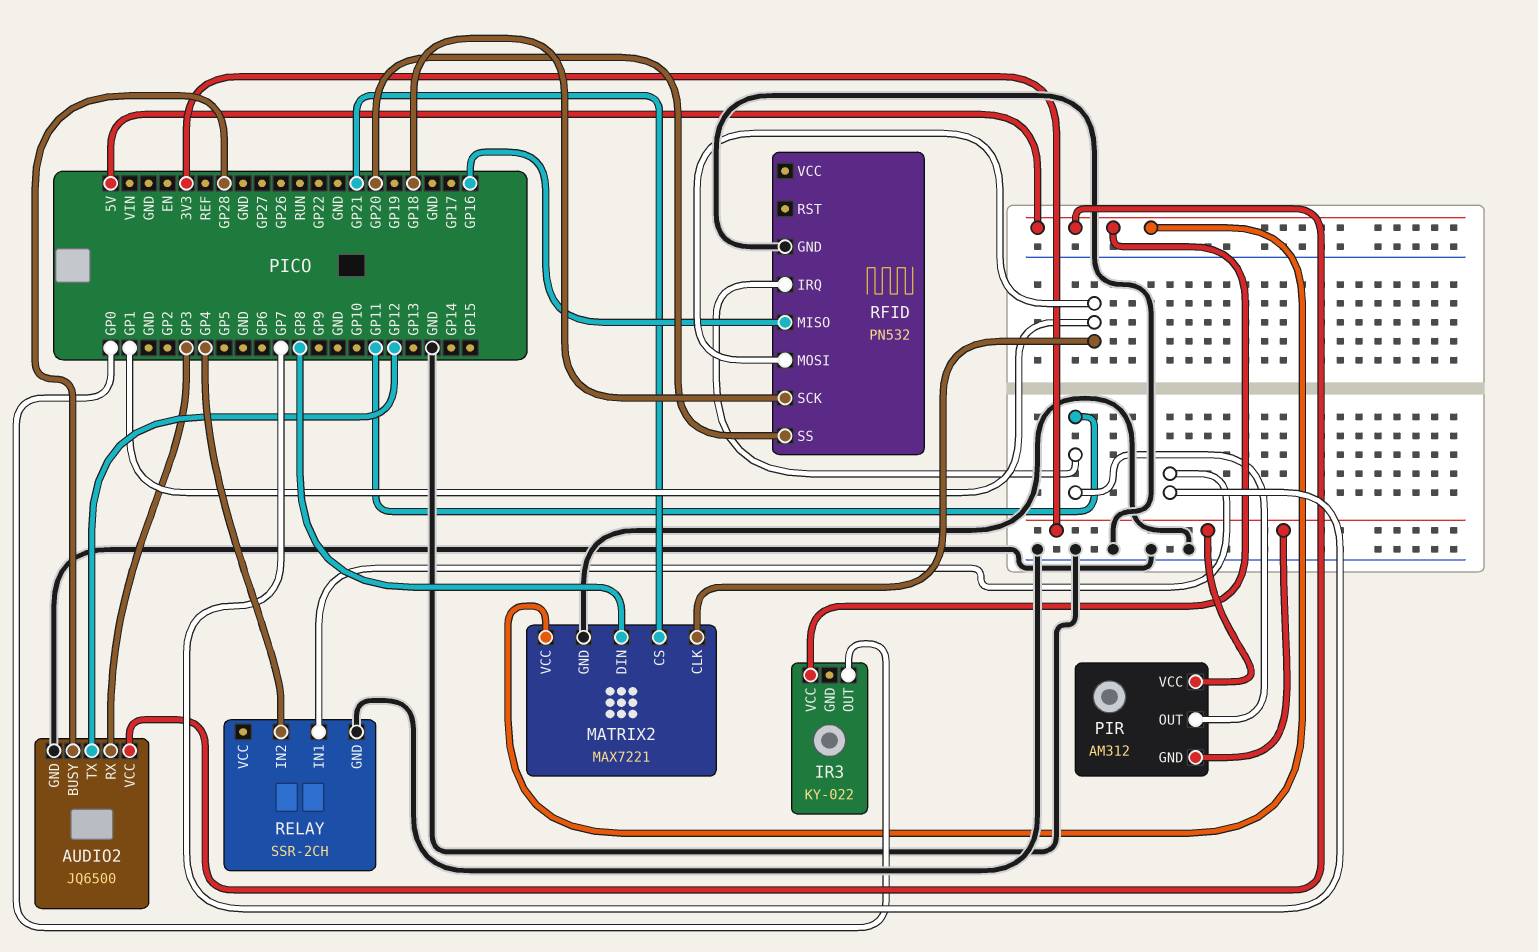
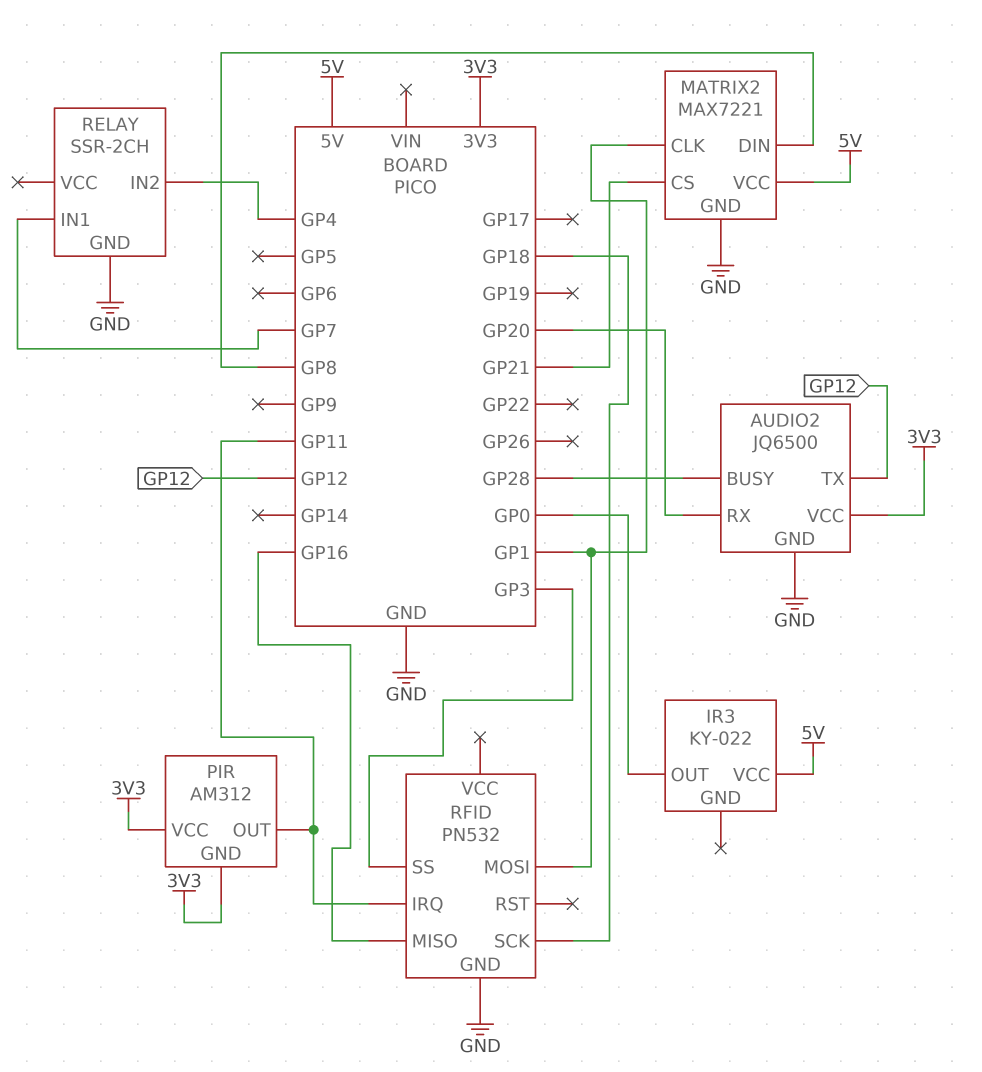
AUDIO2 pin RX: GP3 -> GP20
AUDIO2 pin VCC: 5V -> 3V3
RFID pin SS: GP20 -> GP3

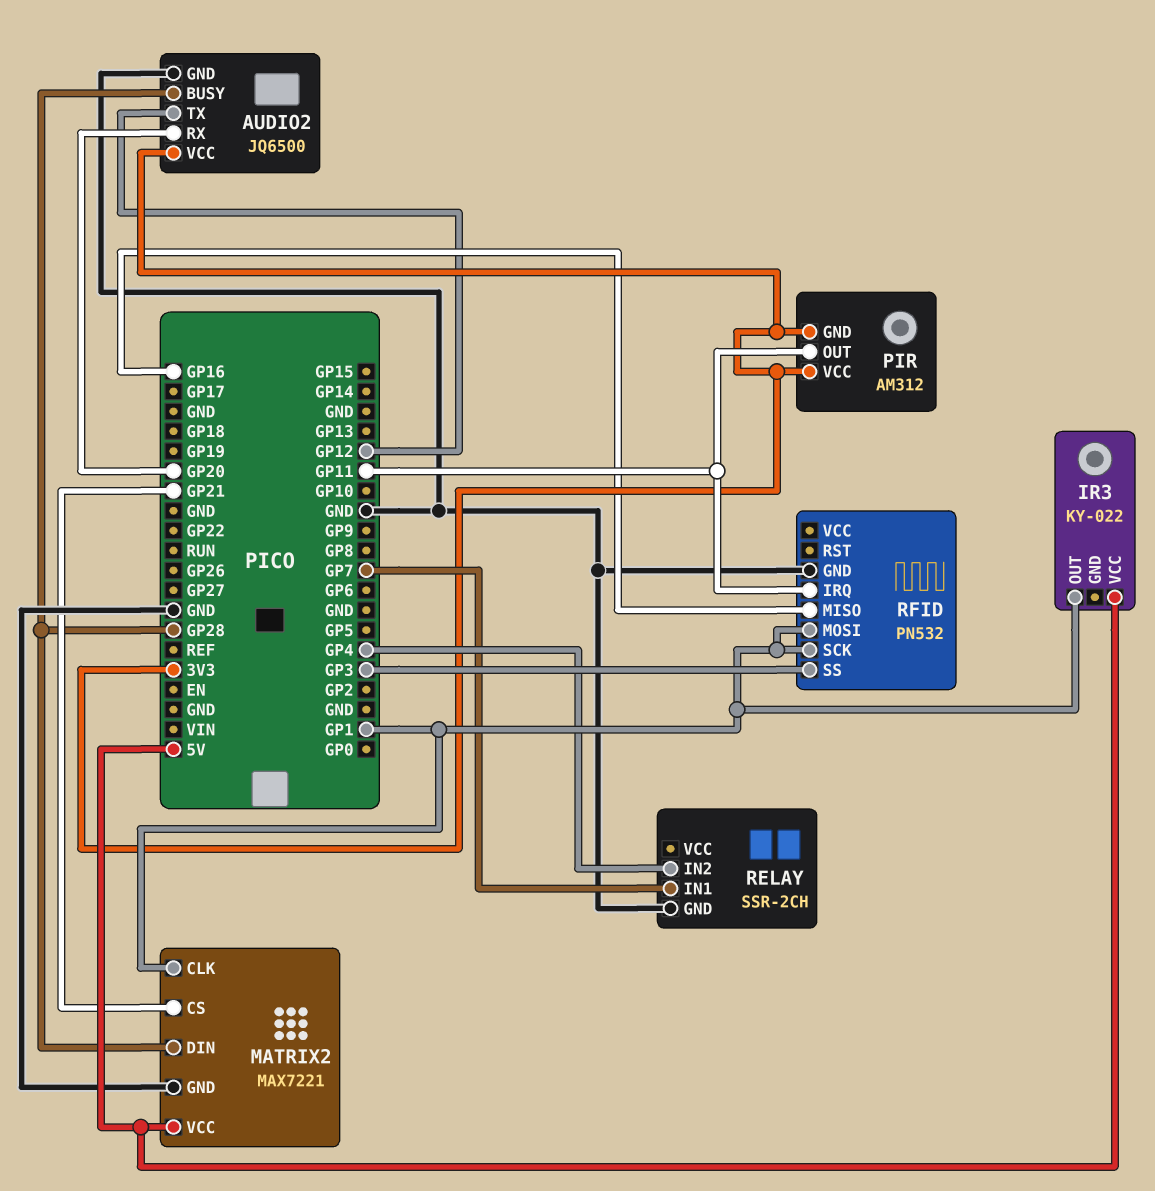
IR3 pin OUT: GP0 -> GP1
MATRIX2 pin DIN: GP8 -> GP28
RFID pin SCK: GP18 -> GP1

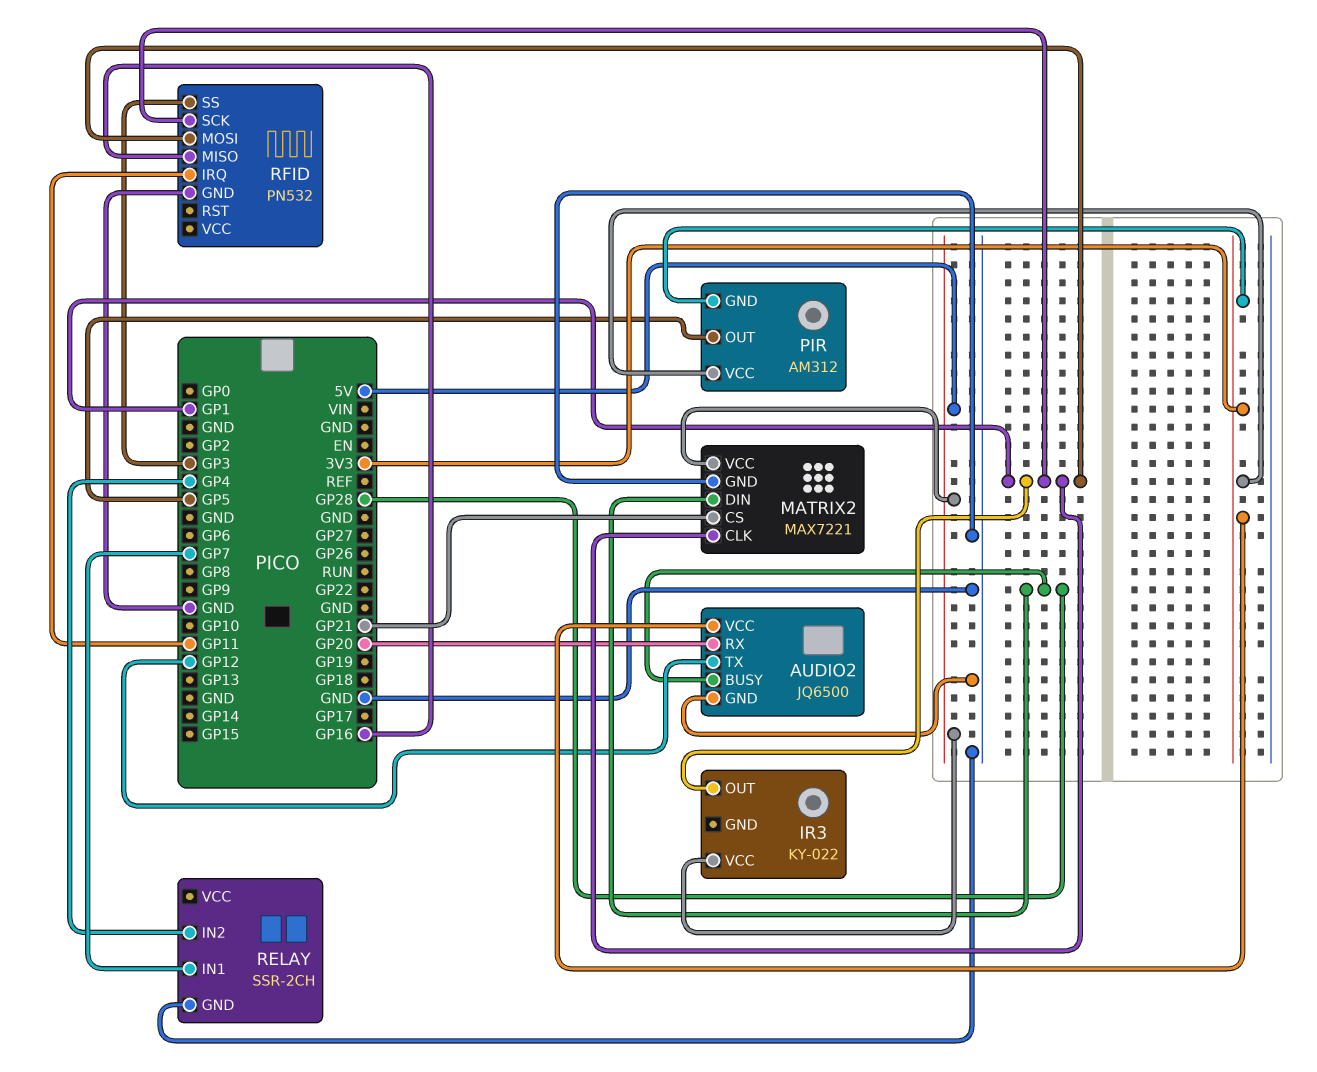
PIR pin OUT: GP11 -> GP5

